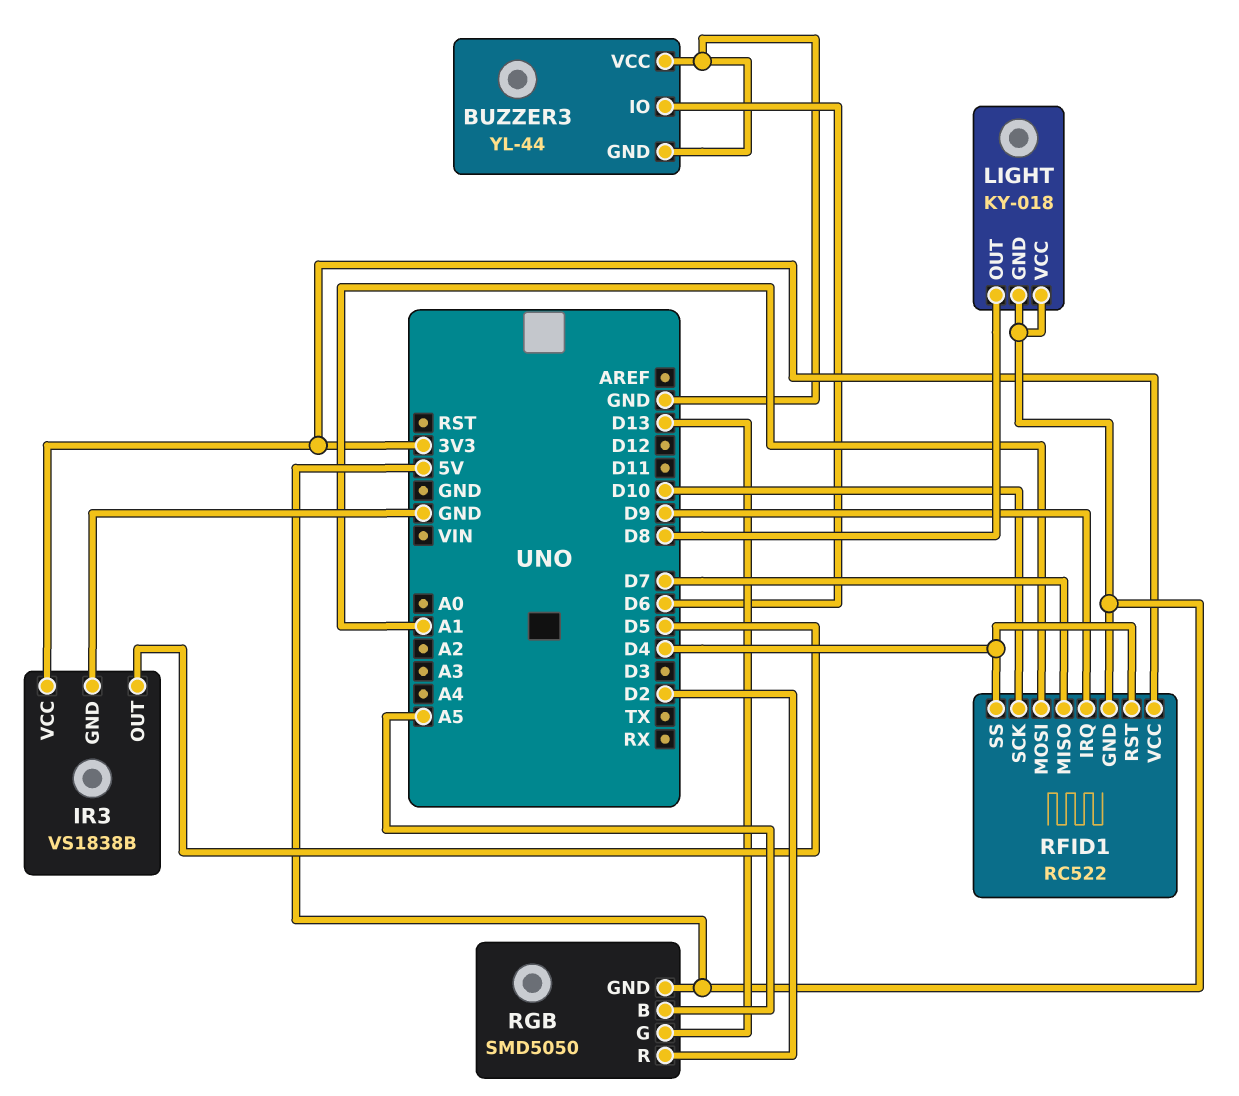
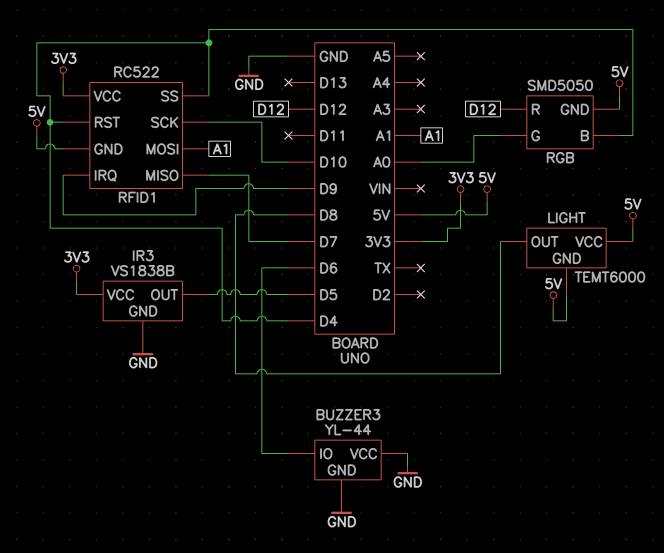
LIGHT: KY-018 -> TEMT6000
RGB pin B: A5 -> D4
RGB pin G: D13 -> A0
RGB pin R: D2 -> D12

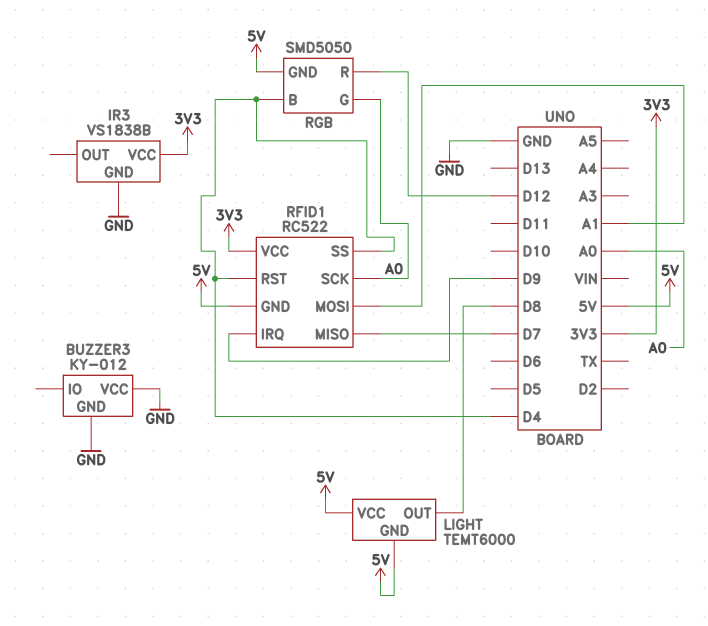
BUZZER3: YL-44 -> KY-012
BUZZER3 pin IO: D6 -> none
IR3 pin OUT: D5 -> none
RFID1 pin SCK: D10 -> A0

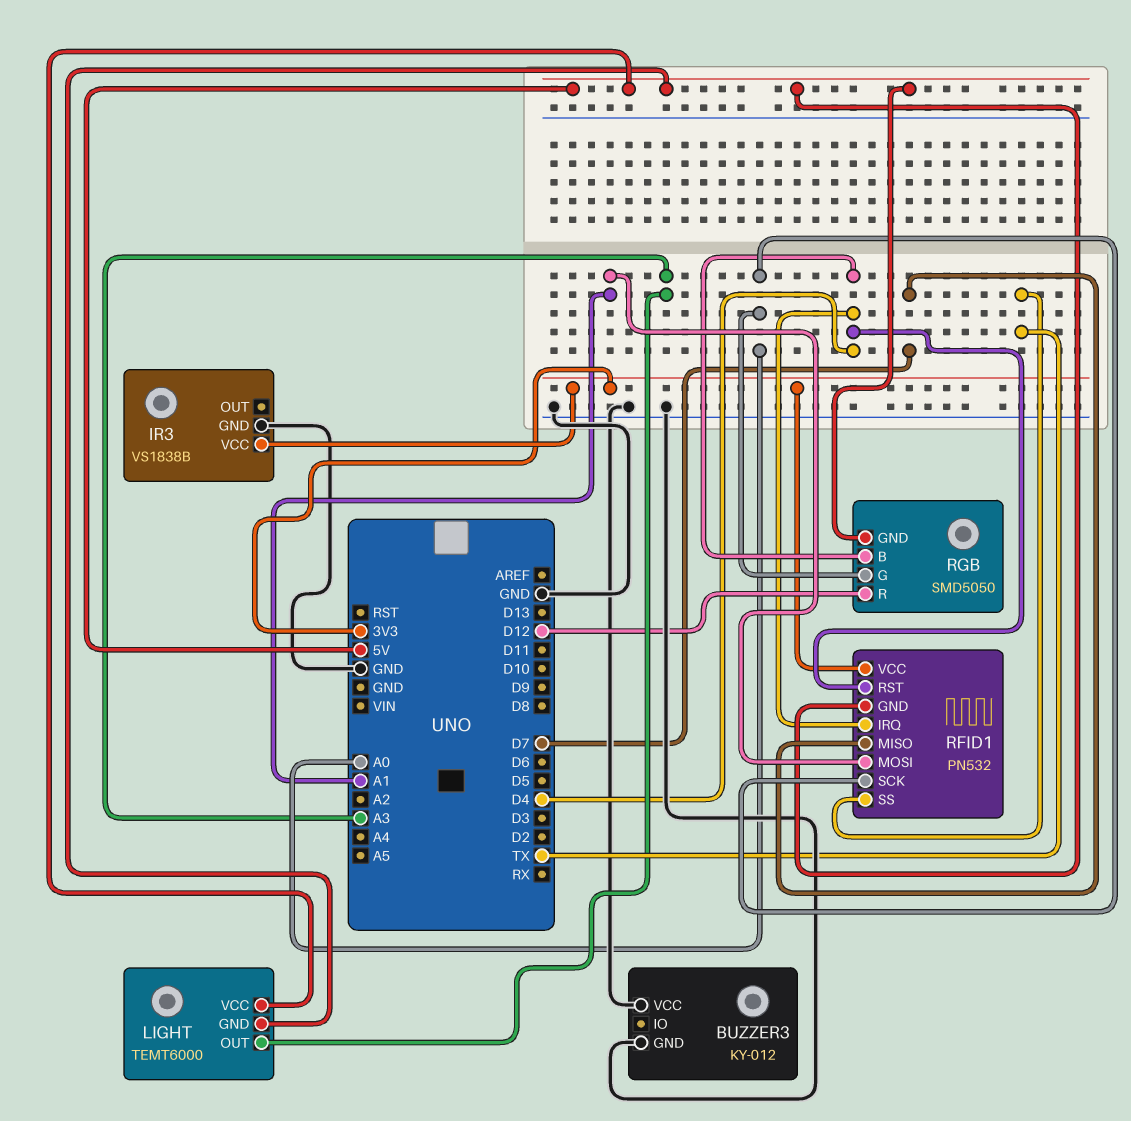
LIGHT pin OUT: D8 -> A3
RFID1: RC522 -> PN532
RFID1 pin IRQ: D9 -> D4
RFID1 pin SS: D4 -> TX

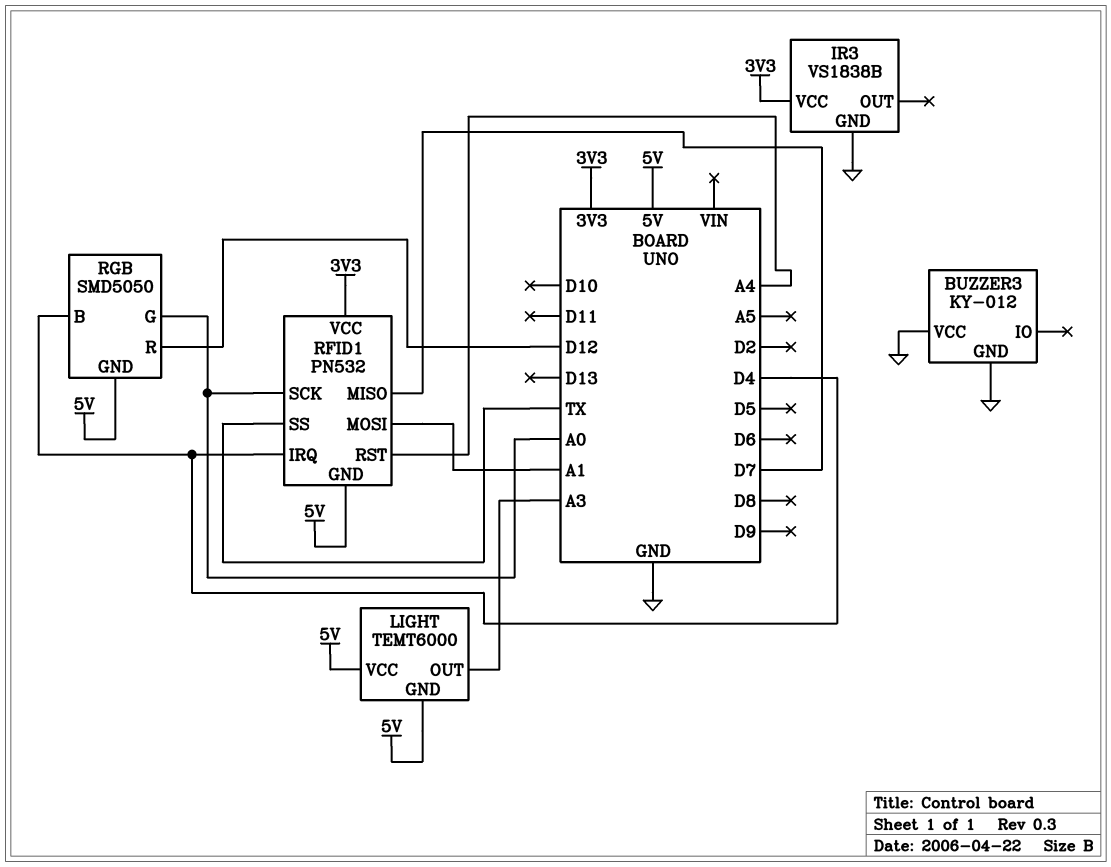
RFID1 pin RST: D4 -> A4

